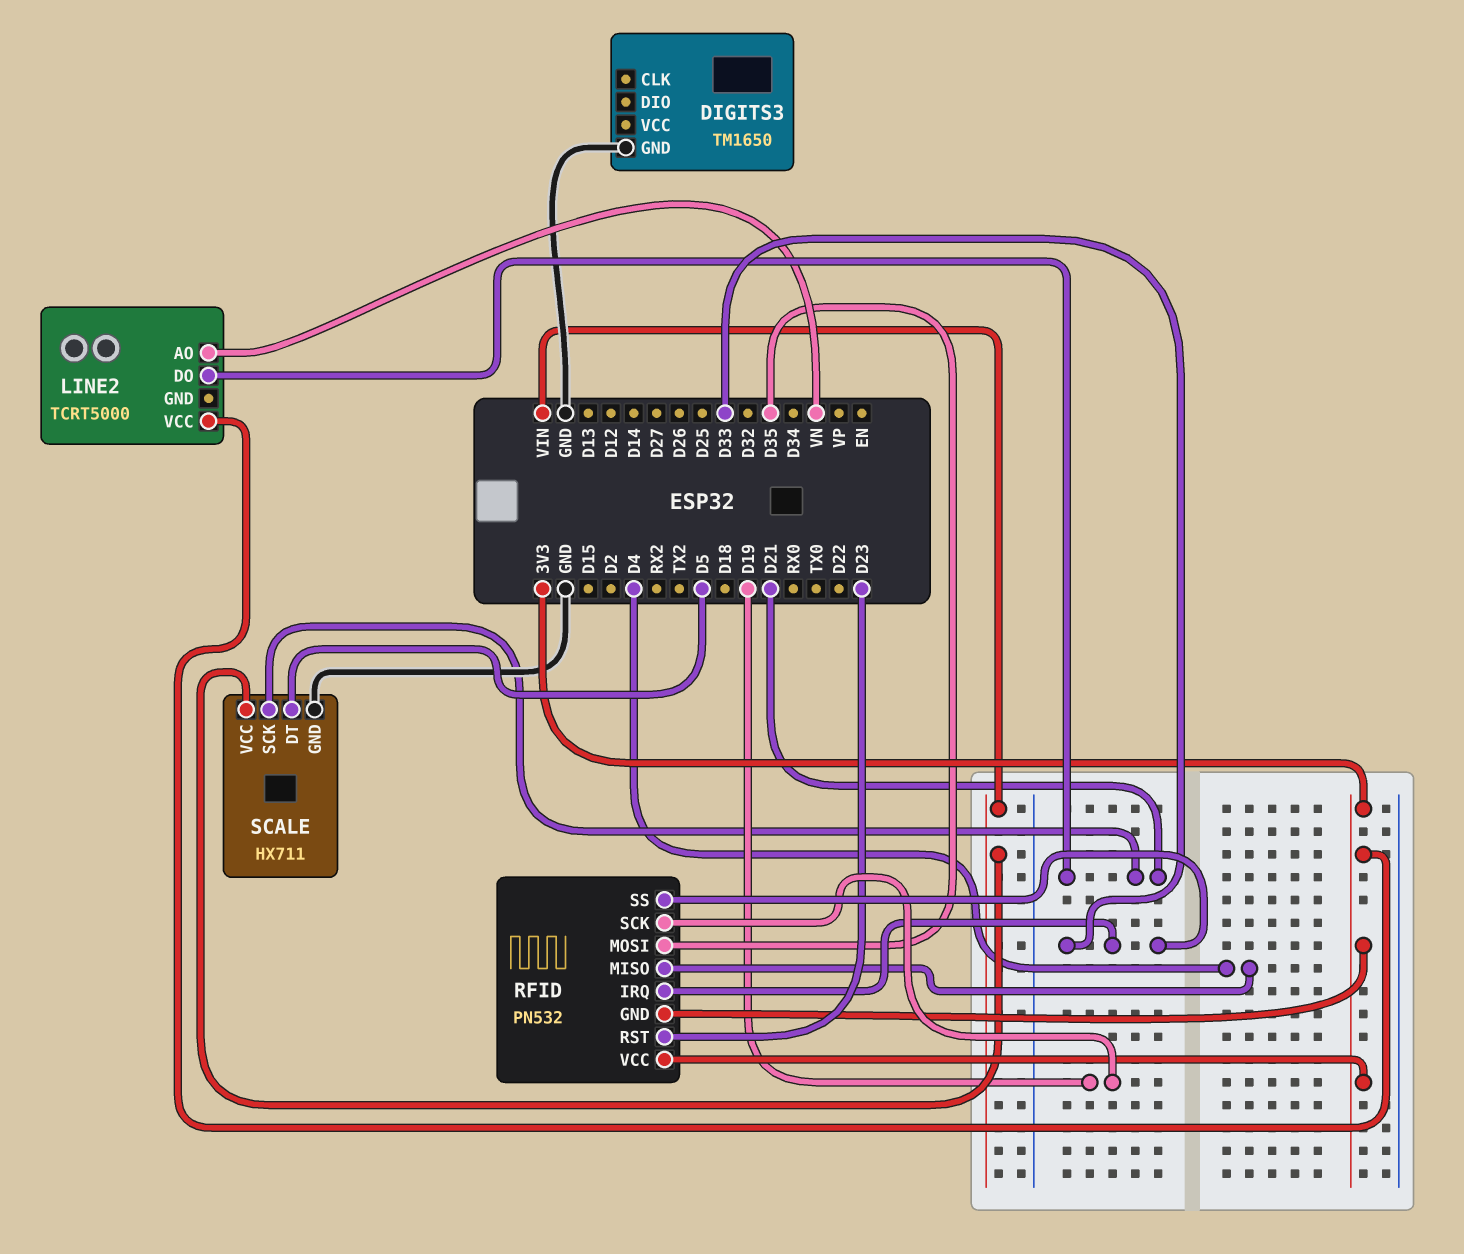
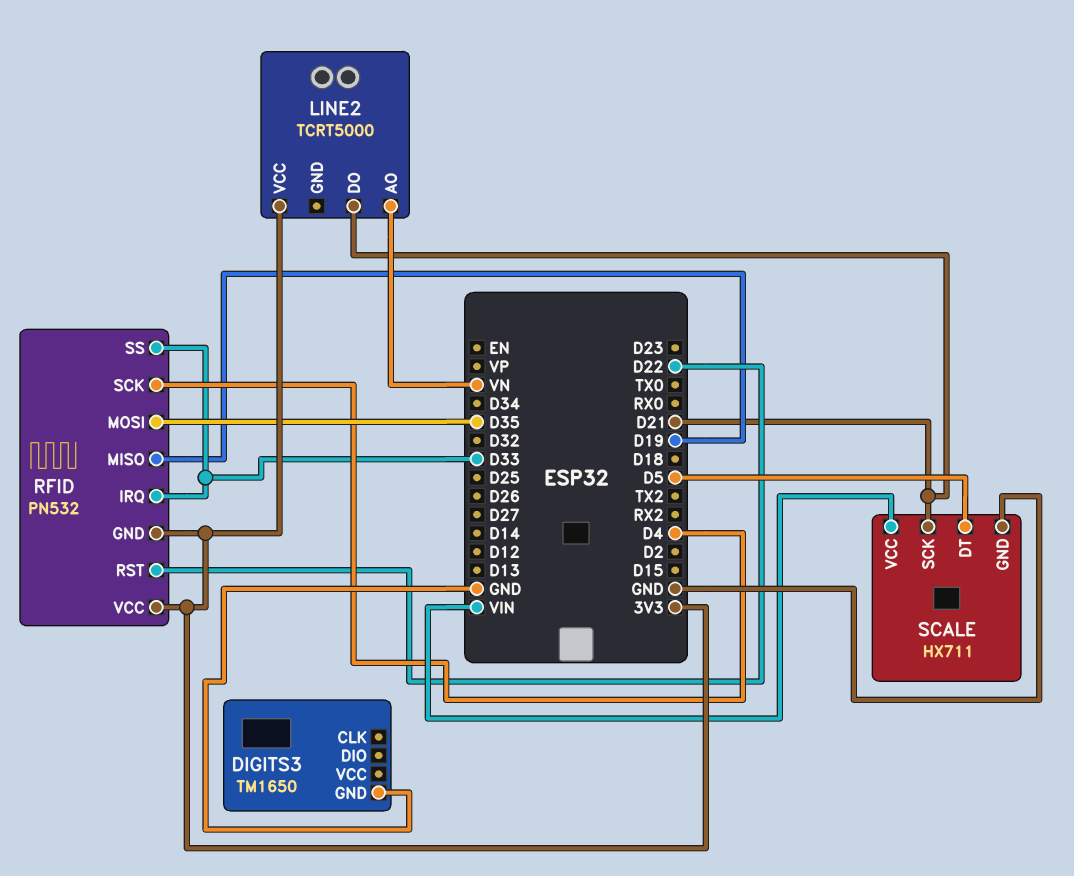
RFID pin MISO: D4 -> D19
RFID pin RST: D23 -> D22
RFID pin SCK: D19 -> D4

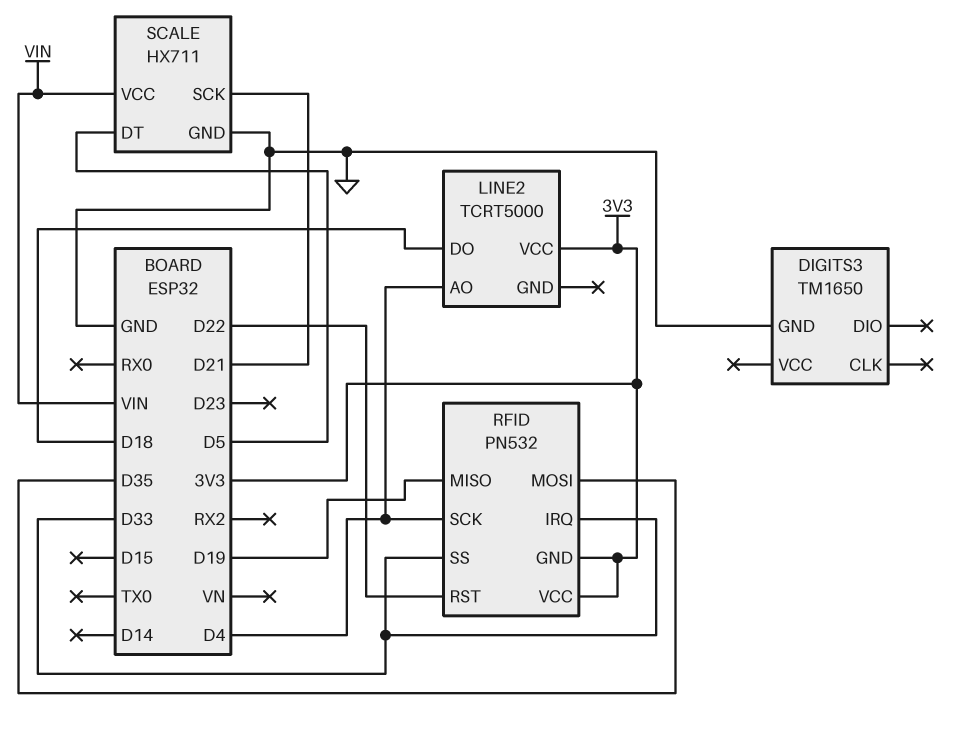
LINE2 pin AO: VN -> D4
LINE2 pin DO: D21 -> D18

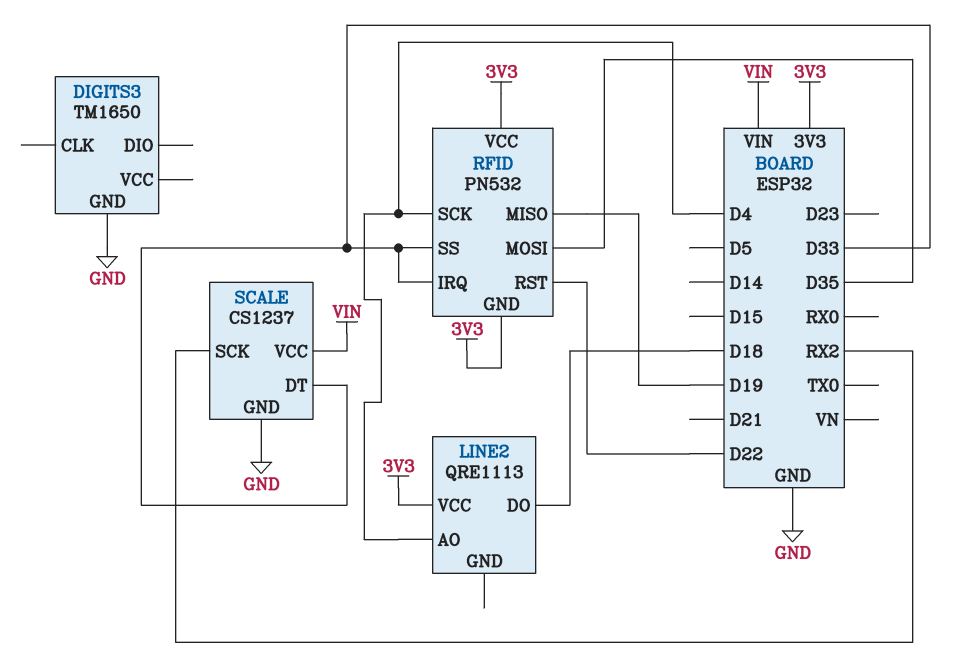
LINE2: TCRT5000 -> QRE1113
SCALE: HX711 -> CS1237
SCALE pin DT: D5 -> D33
SCALE pin SCK: D21 -> RX2

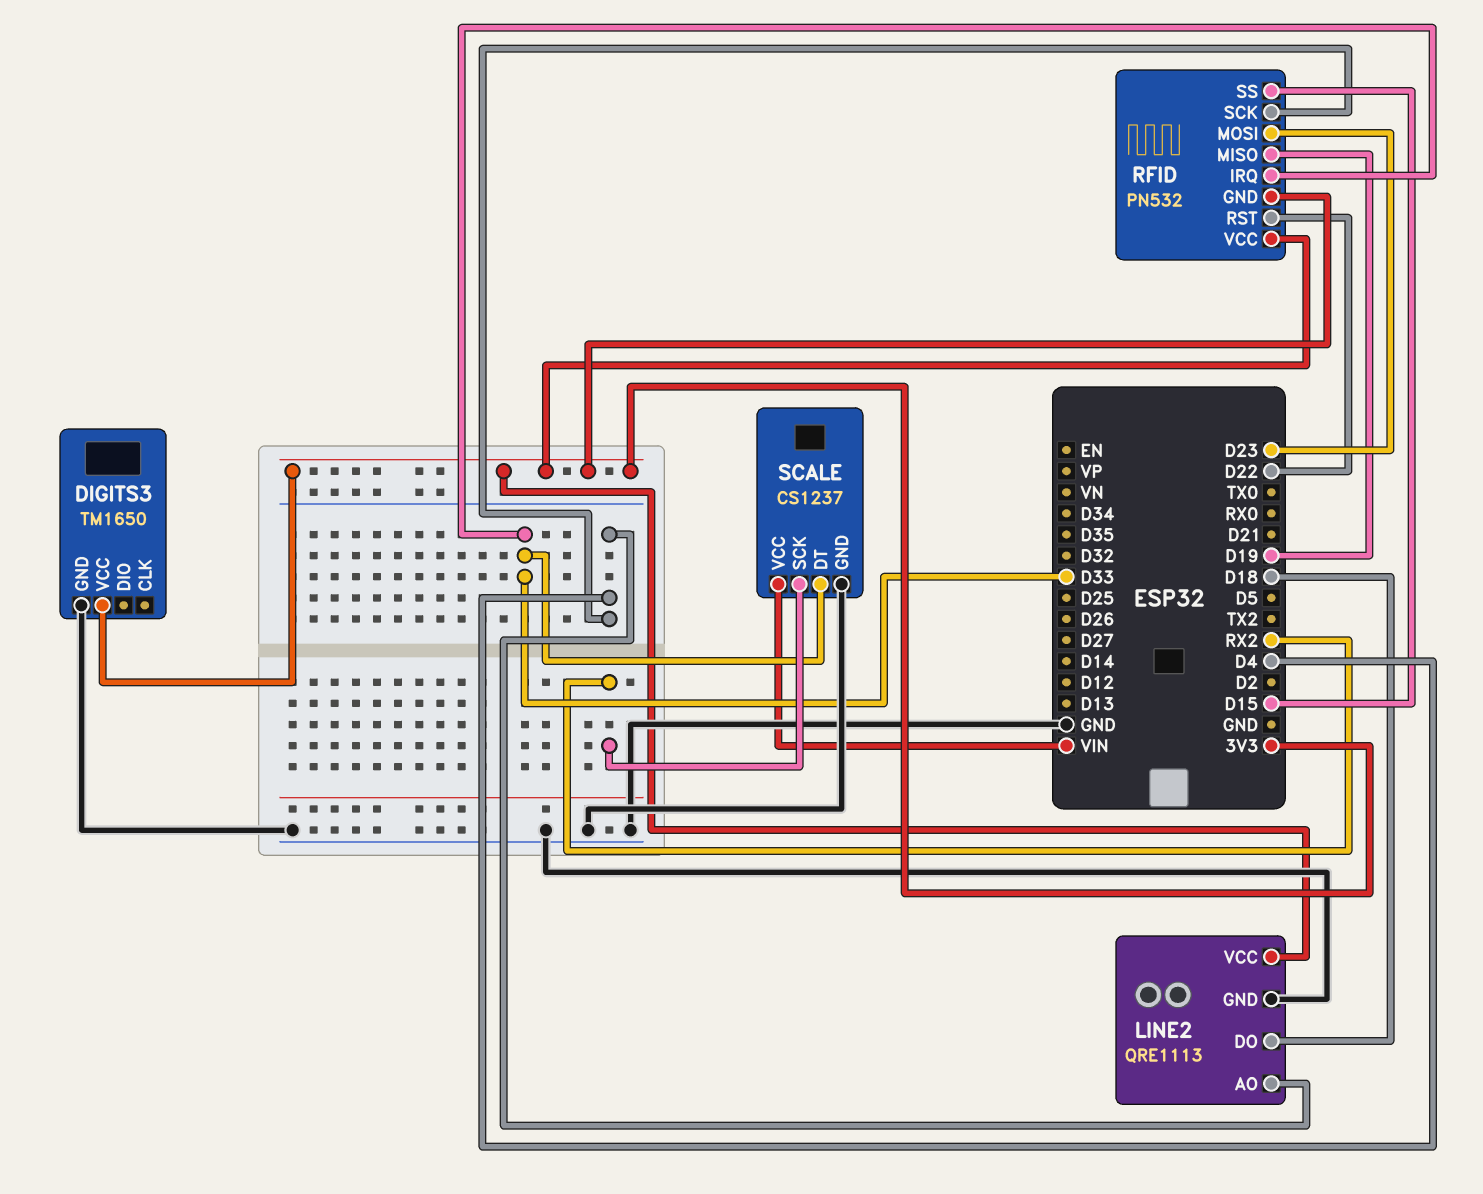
DIGITS3 pin VCC: none -> 3V3
LINE2 pin GND: none -> GND
RFID pin MOSI: D35 -> D23
RFID pin SS: D33 -> D15

